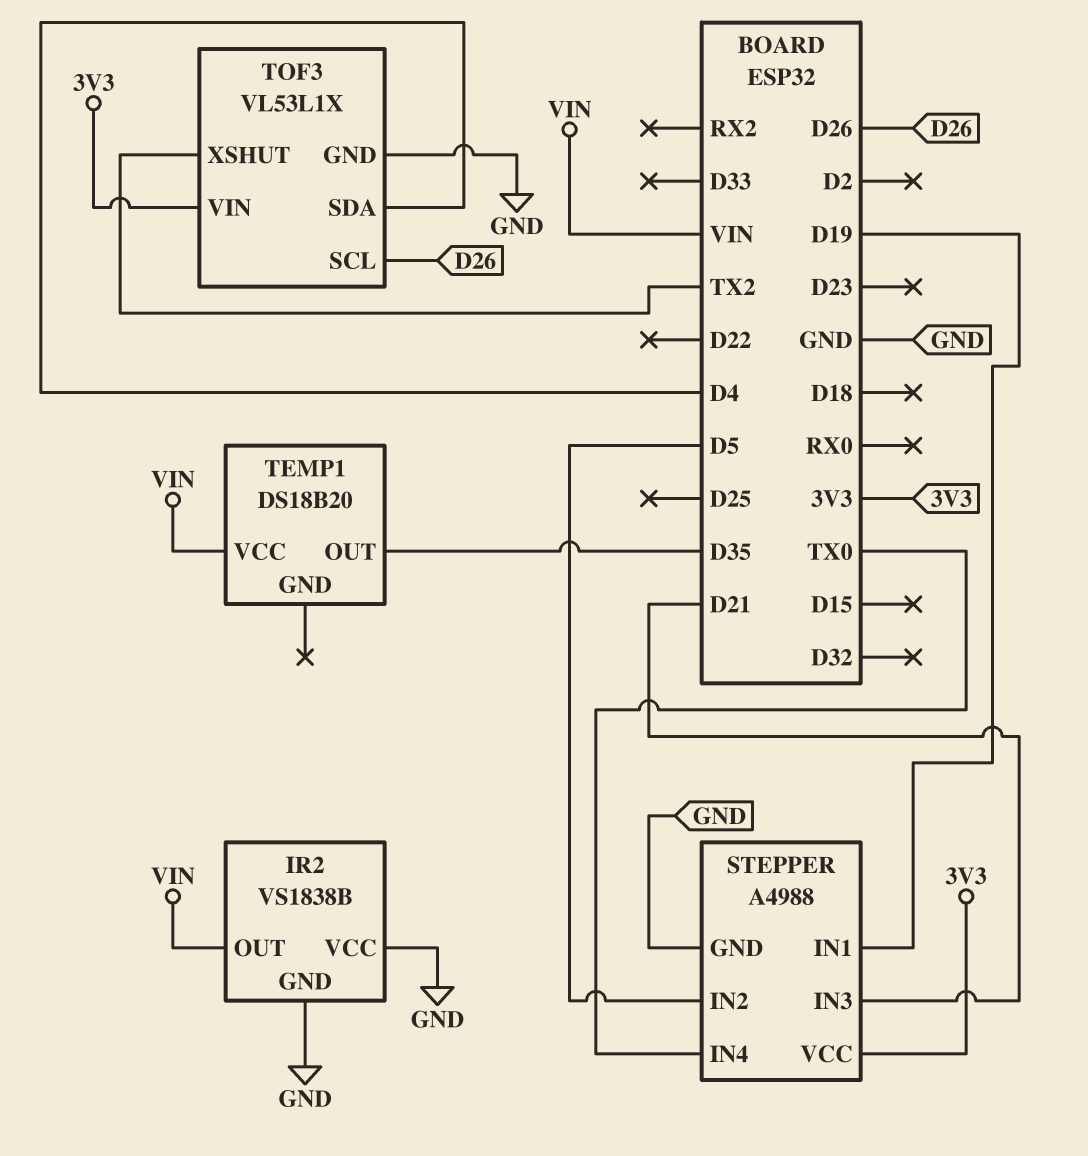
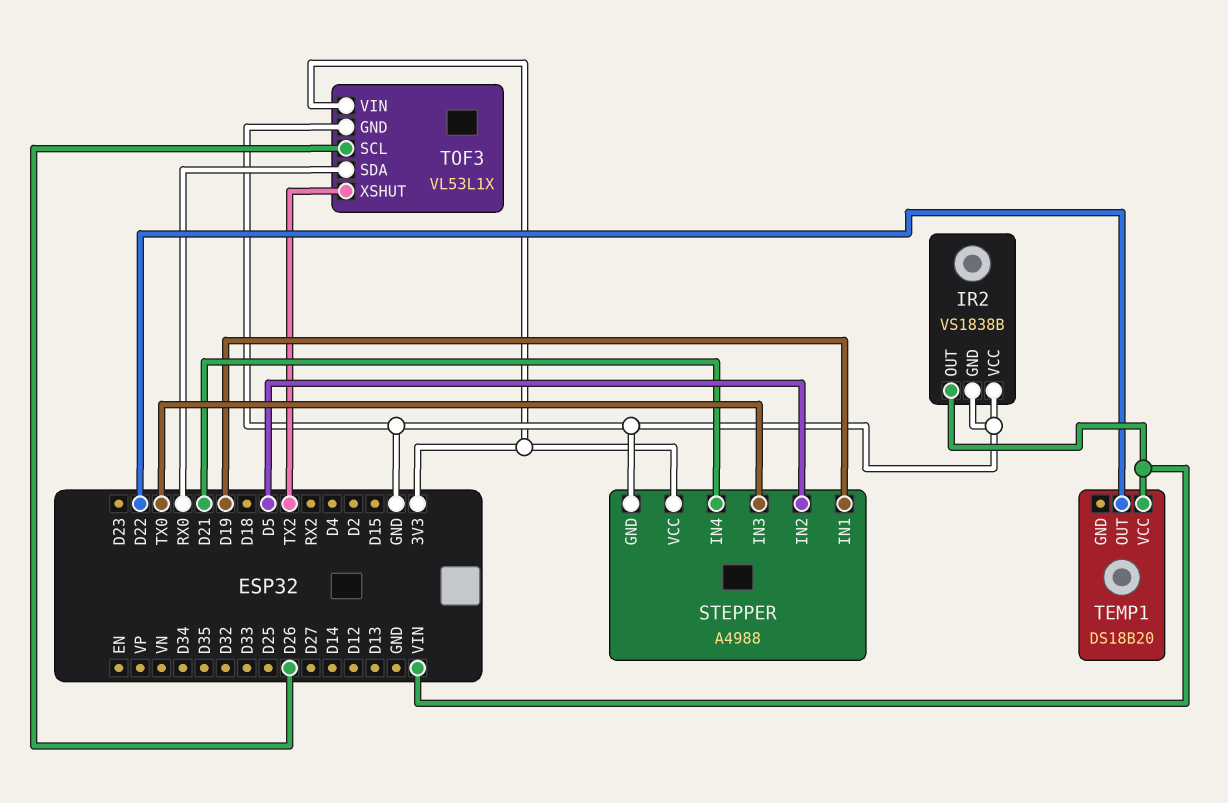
STEPPER pin IN3: D21 -> TX0
STEPPER pin IN4: TX0 -> D21
TEMP1 pin OUT: D35 -> D22
TOF3 pin SDA: D4 -> RX0

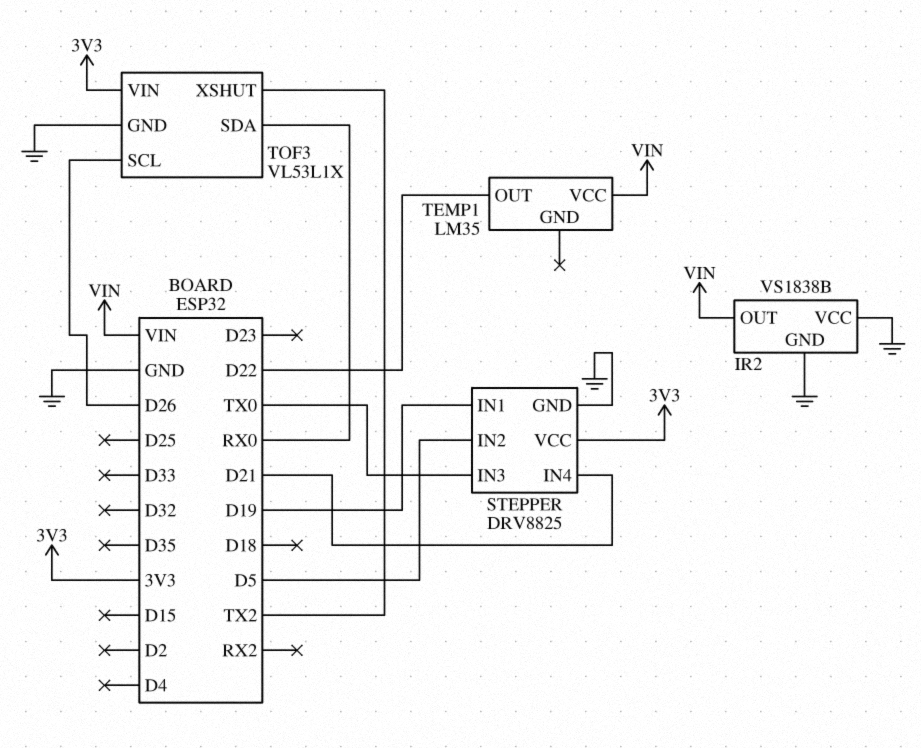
STEPPER: A4988 -> DRV8825
TEMP1: DS18B20 -> LM35

